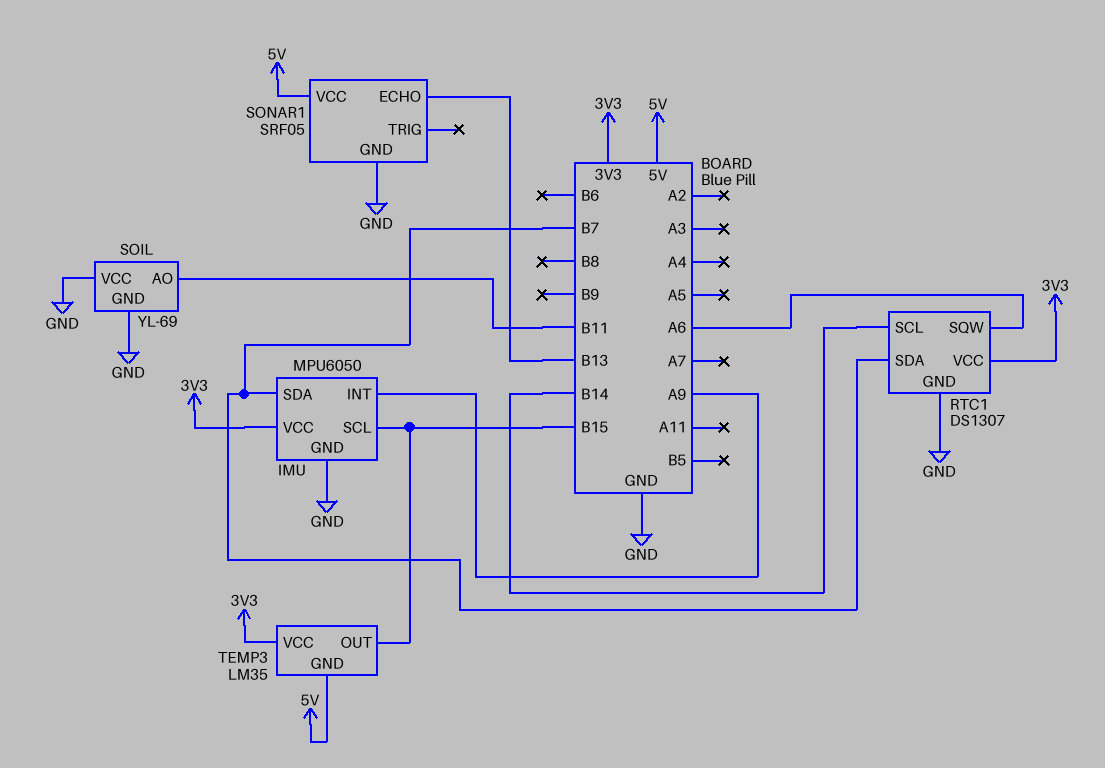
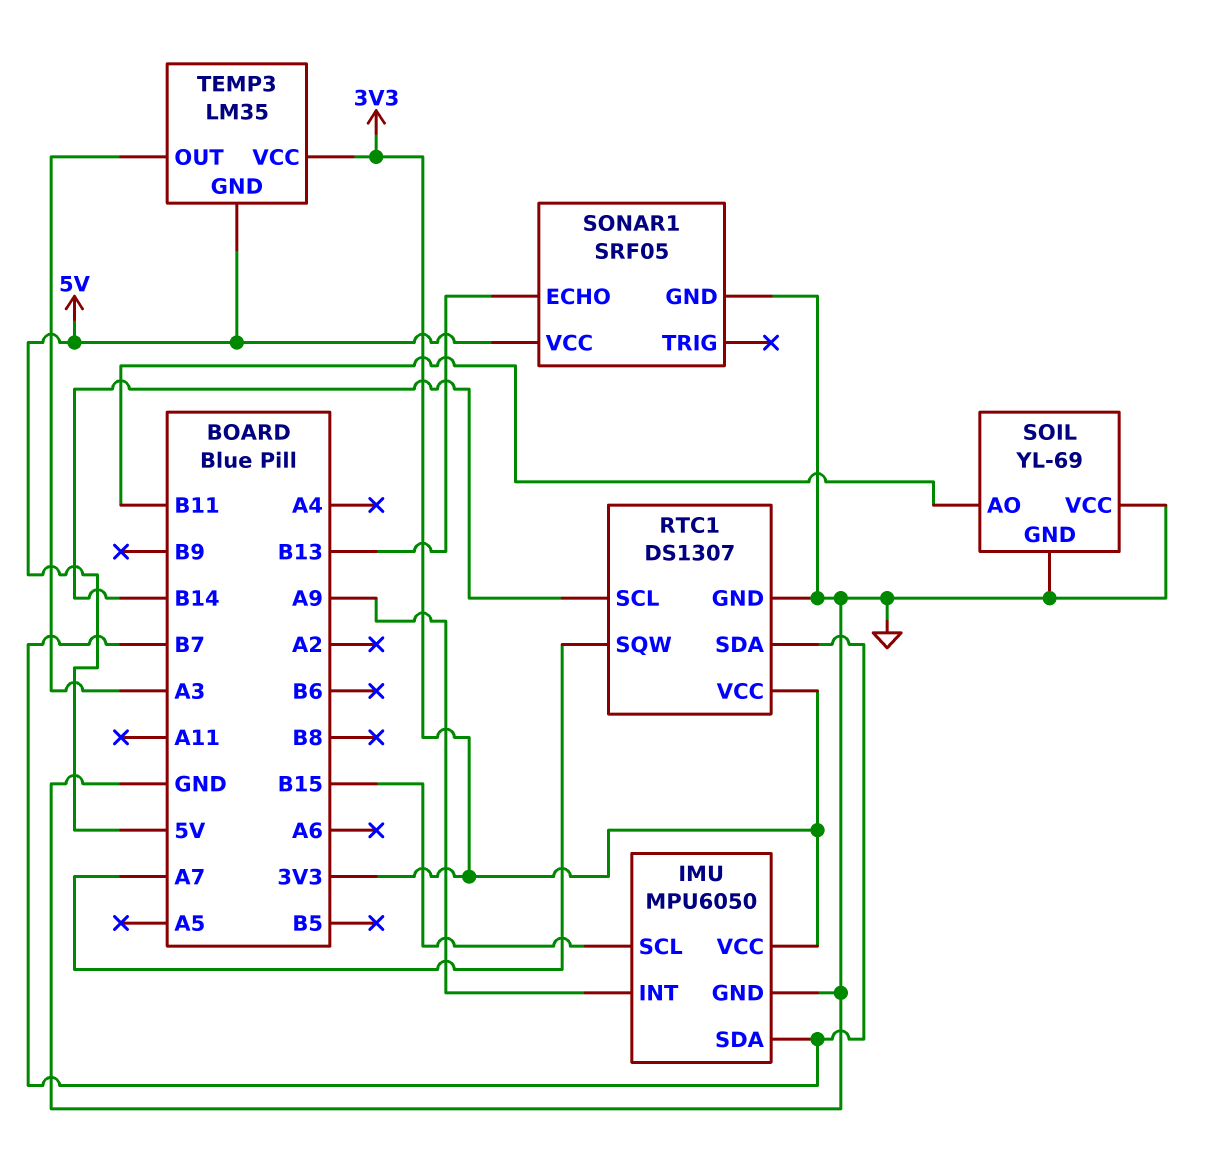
RTC1 pin SQW: A6 -> A7
TEMP3 pin OUT: B15 -> A3

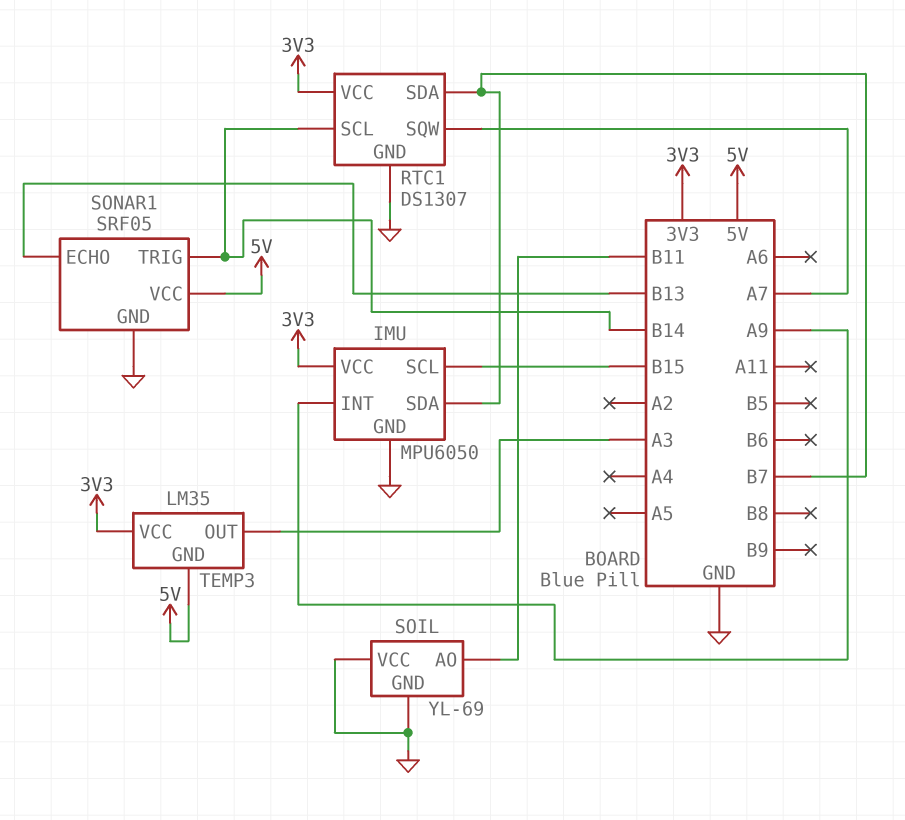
SONAR1 pin TRIG: none -> B14

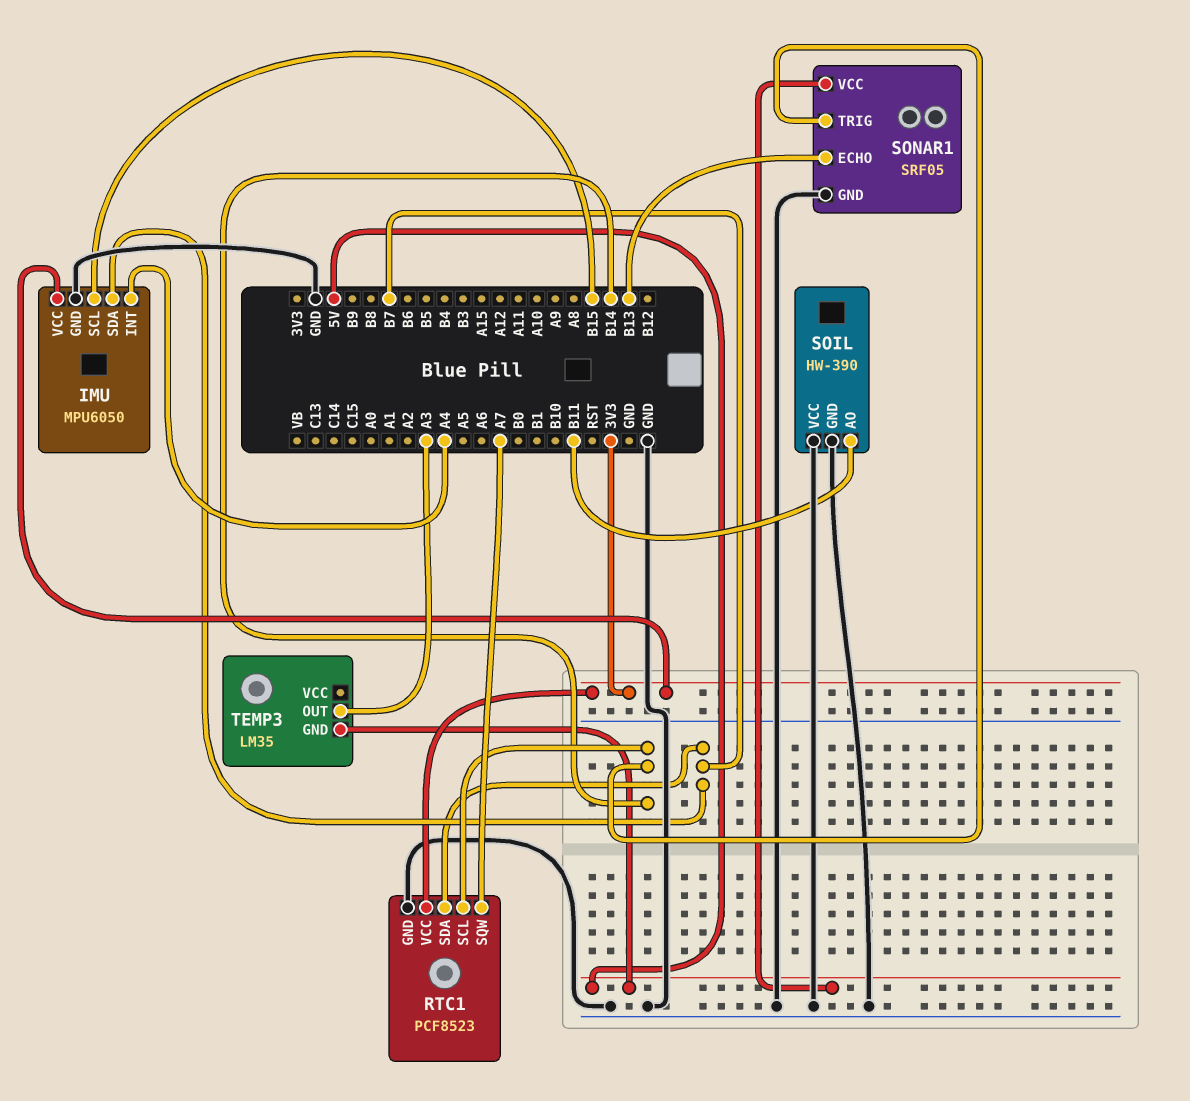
IMU pin INT: A9 -> A4
RTC1: DS1307 -> PCF8523
SOIL: YL-69 -> HW-390
TEMP3 pin VCC: 3V3 -> none

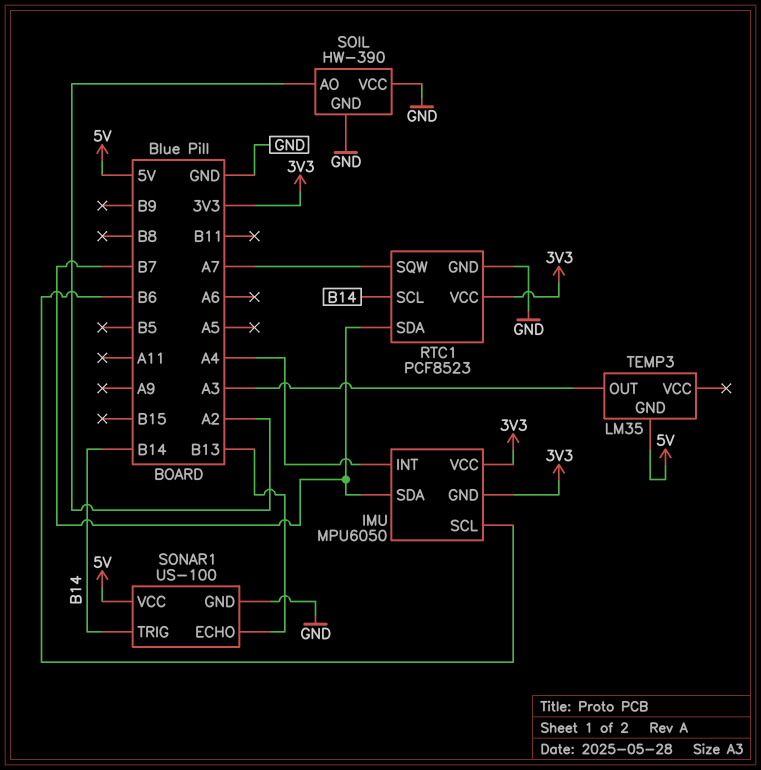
IMU pin GND: GND -> 3V3
IMU pin SCL: B15 -> B6
SOIL pin AO: B11 -> A2
SONAR1: SRF05 -> US-100

